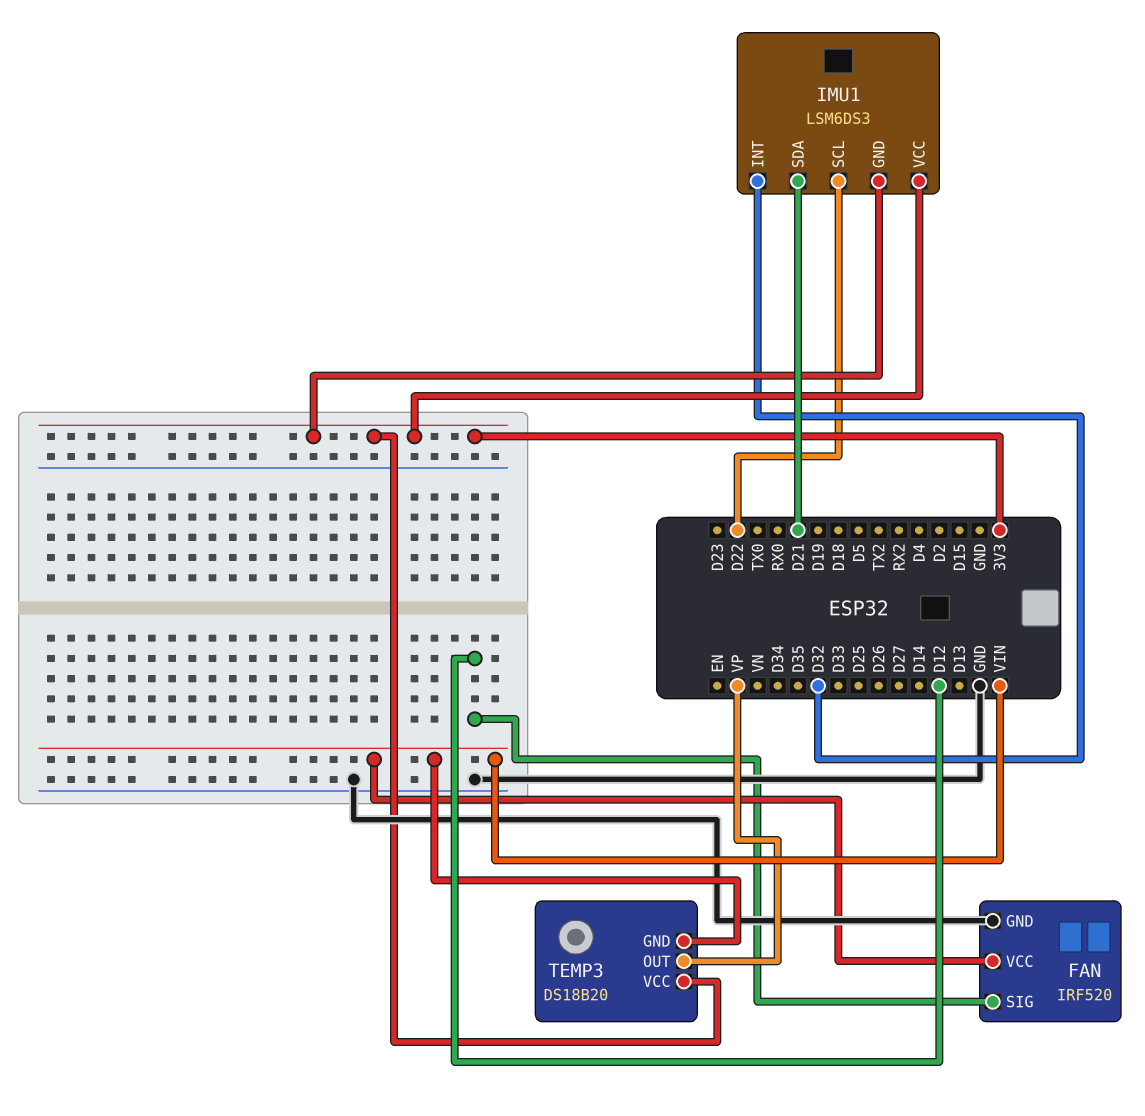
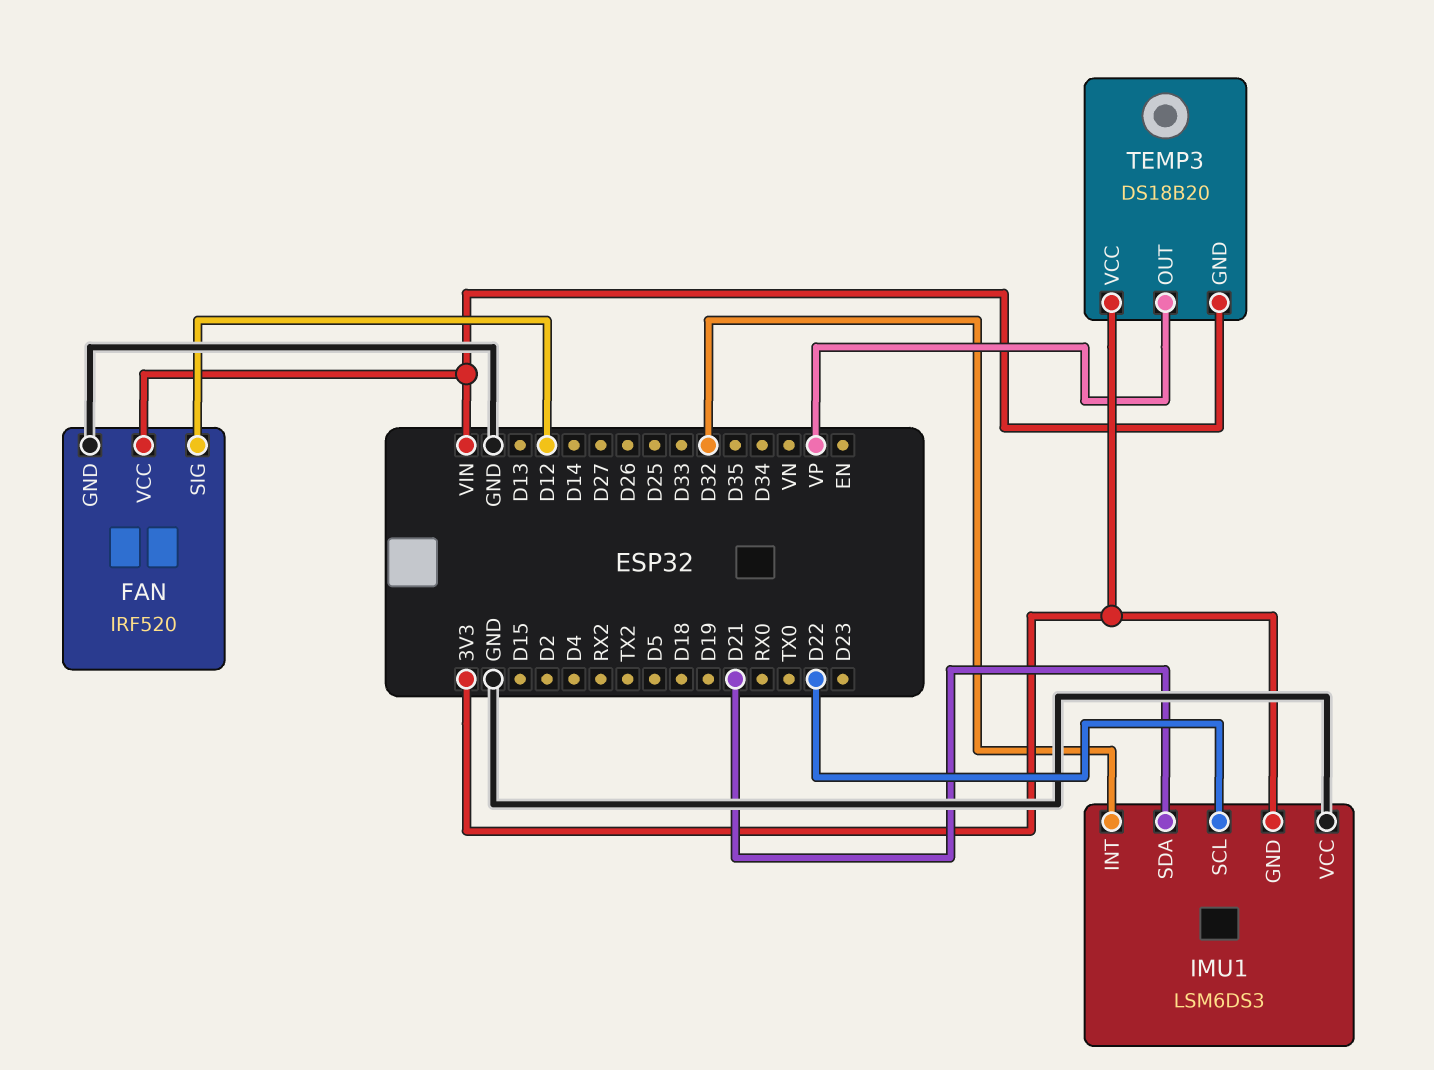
IMU1 pin VCC: 3V3 -> GND

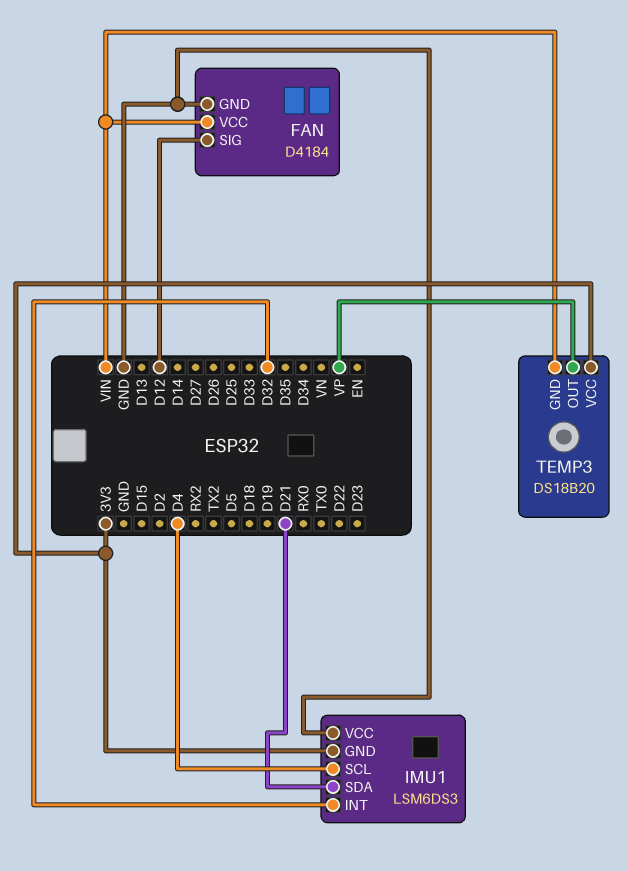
FAN: IRF520 -> D4184
IMU1 pin SCL: D22 -> D4

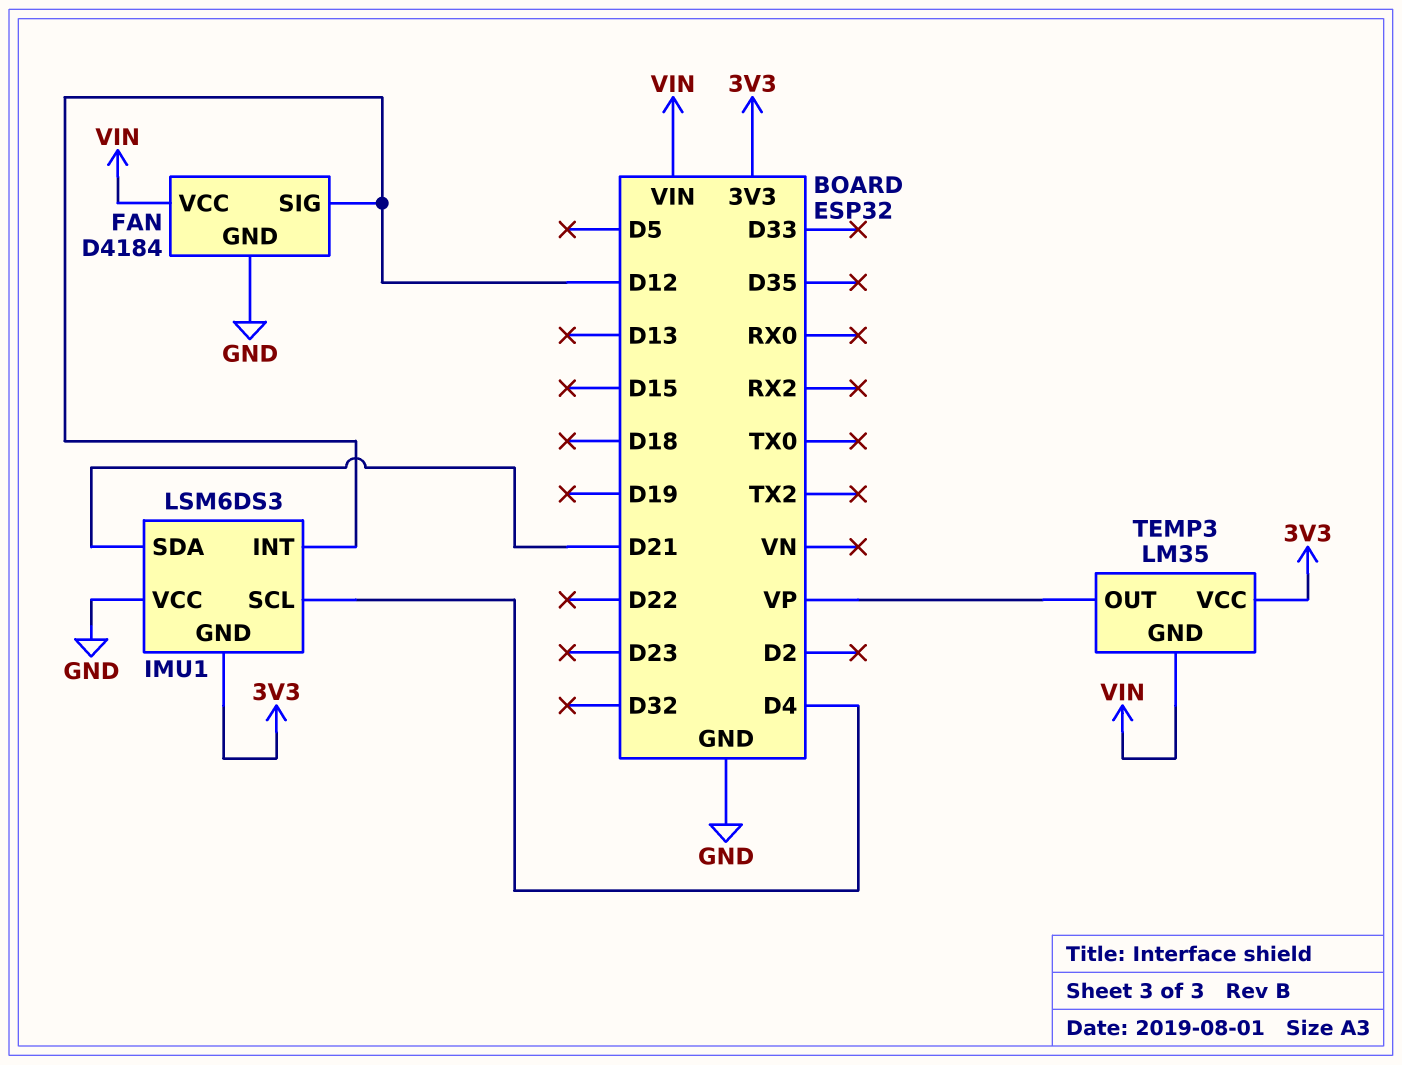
IMU1 pin INT: D32 -> D12
TEMP3: DS18B20 -> LM35

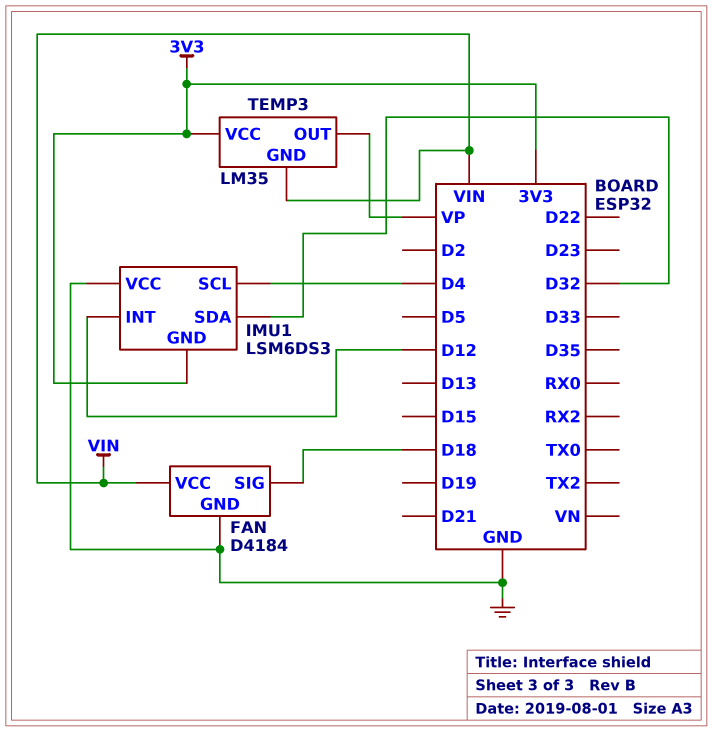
FAN pin SIG: D12 -> D18
IMU1 pin SDA: D21 -> D32

